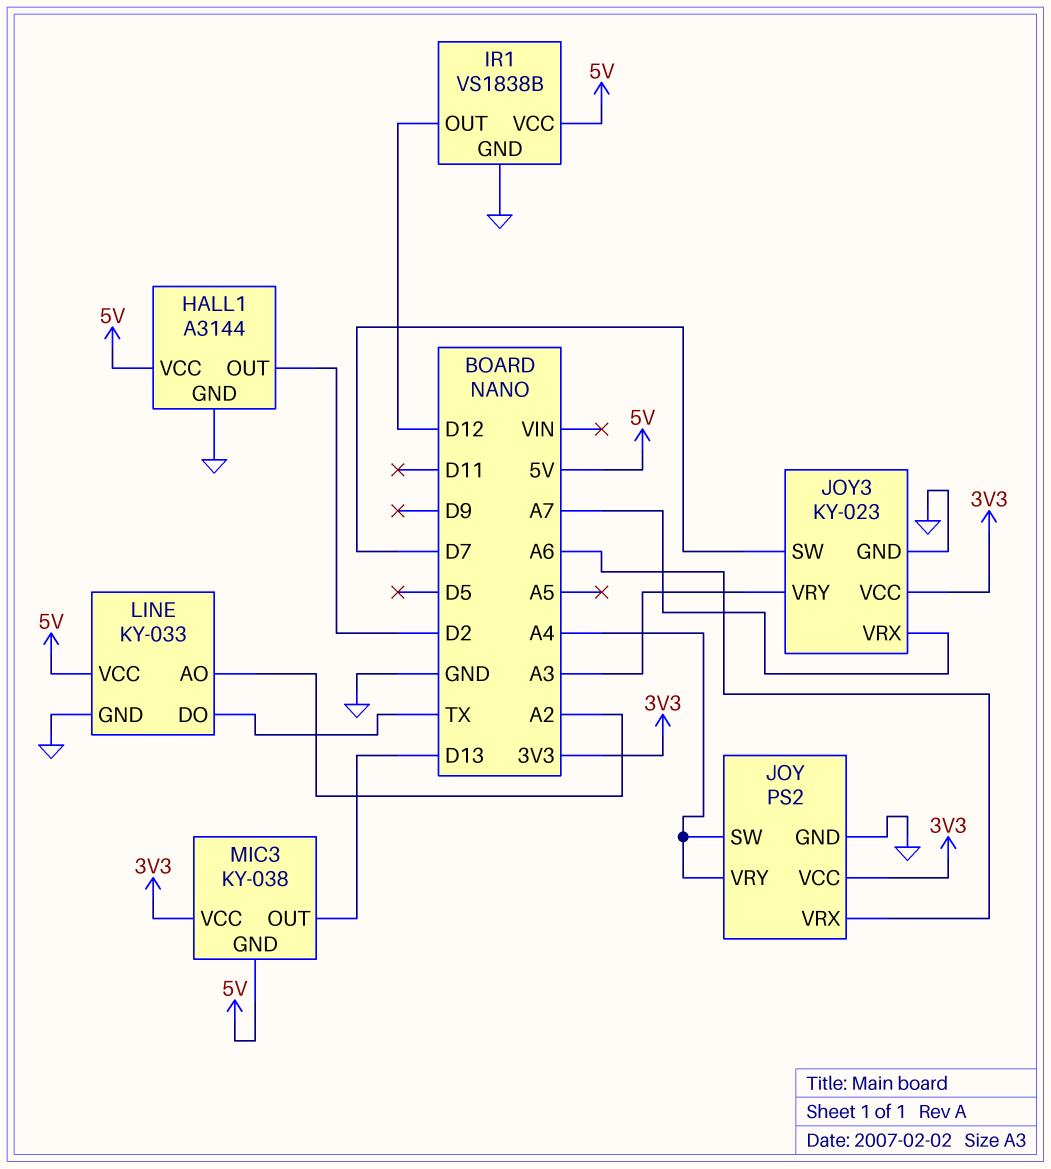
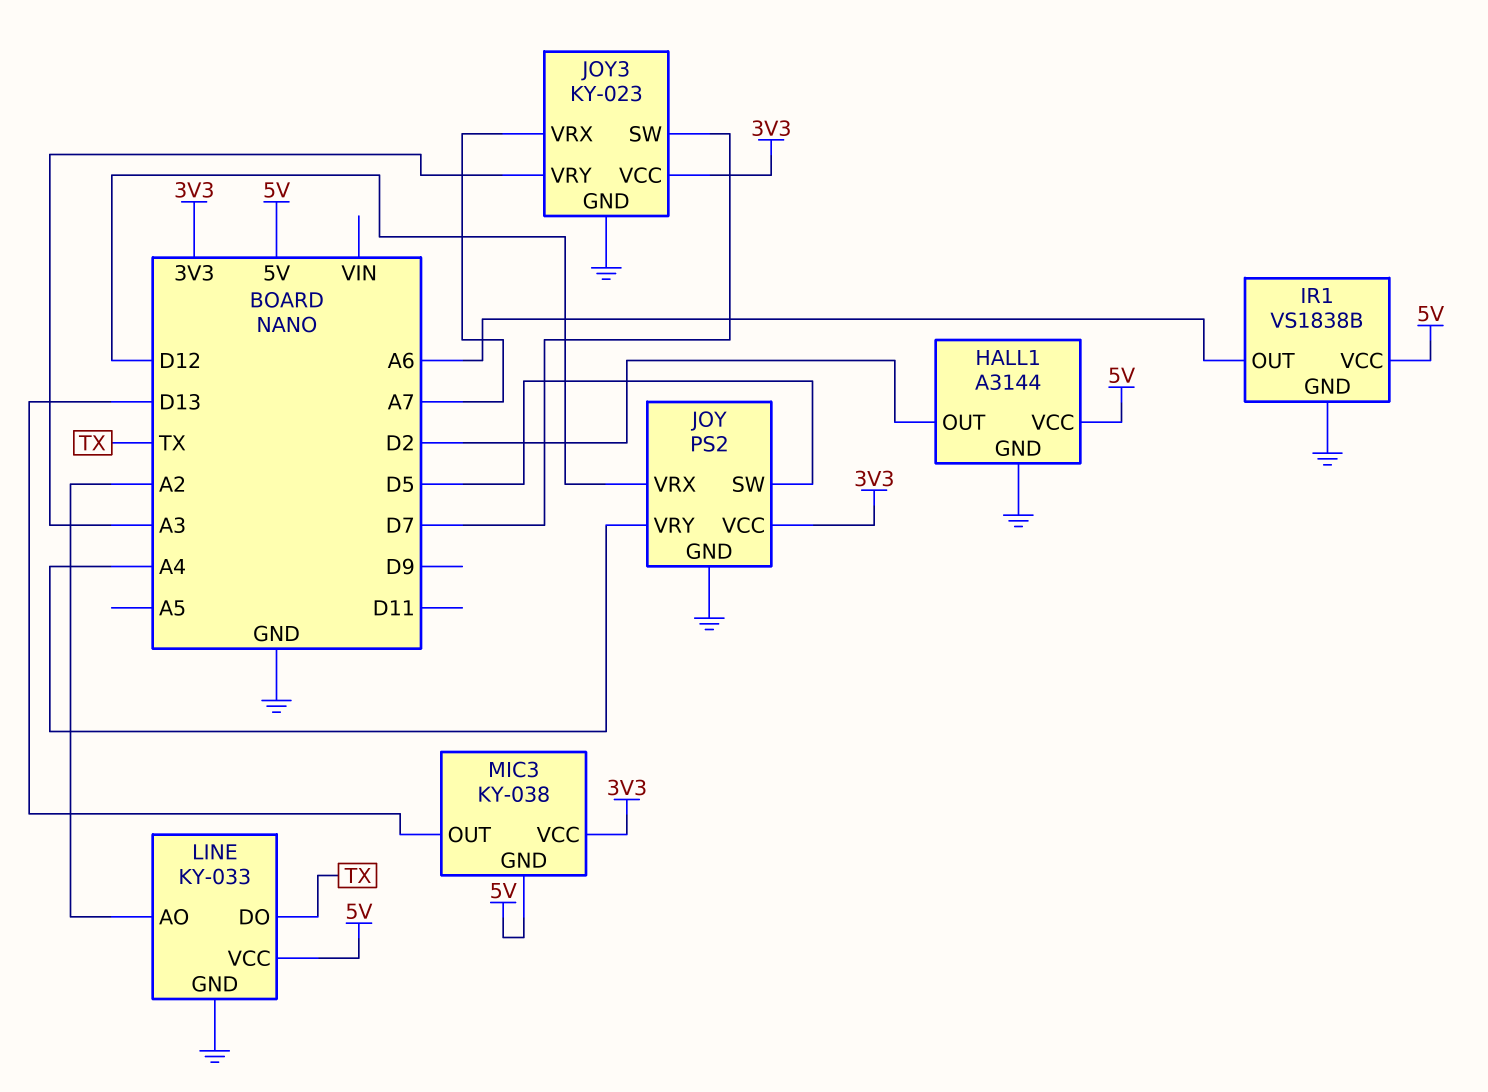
IR1 pin OUT: D12 -> A6
JOY pin SW: A4 -> D5
JOY pin VRX: A6 -> D12

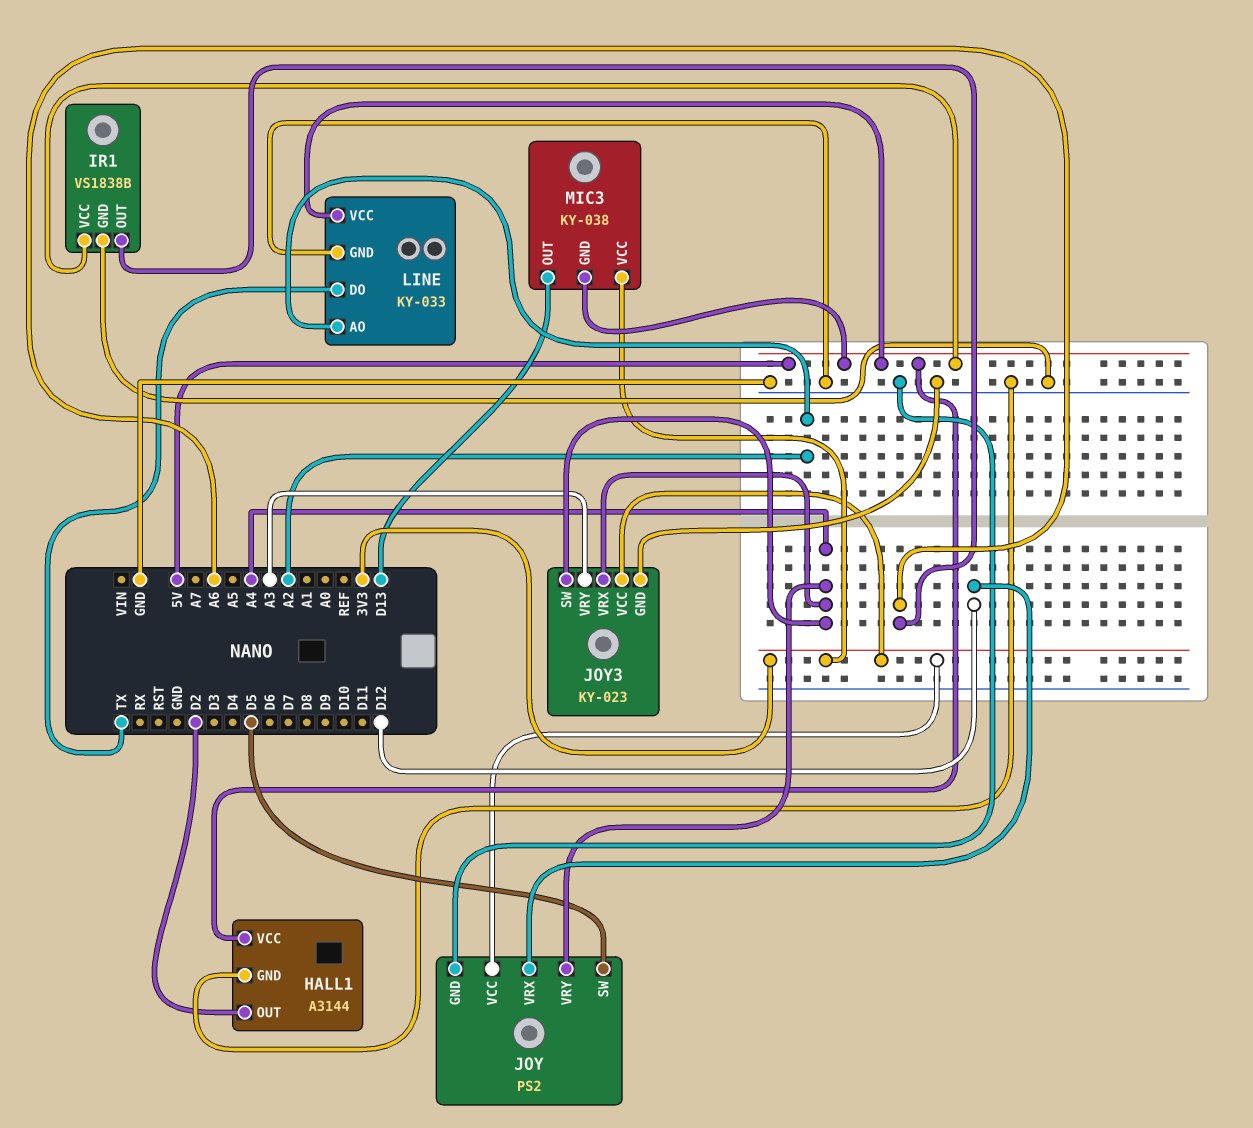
JOY3 pin SW: D7 -> A4
JOY3 pin VRX: A7 -> A4

